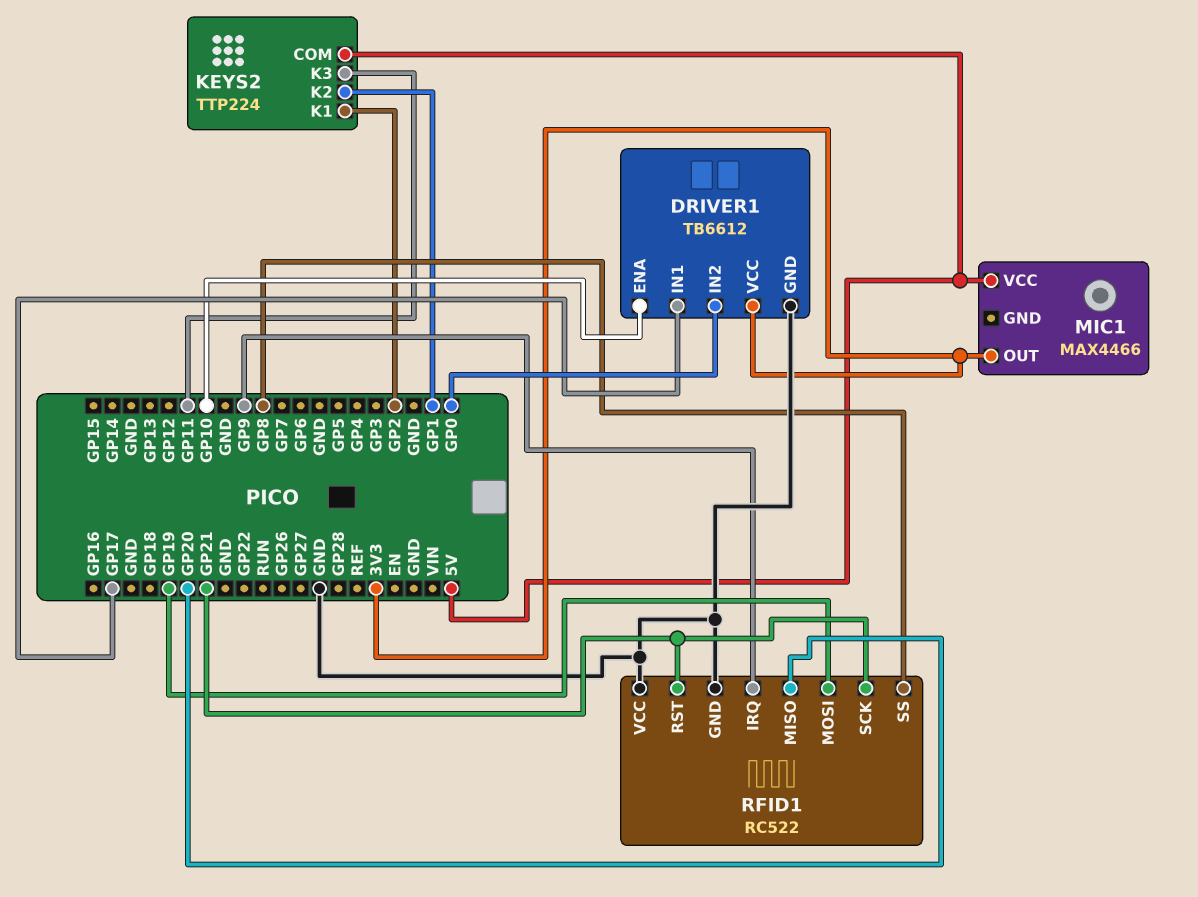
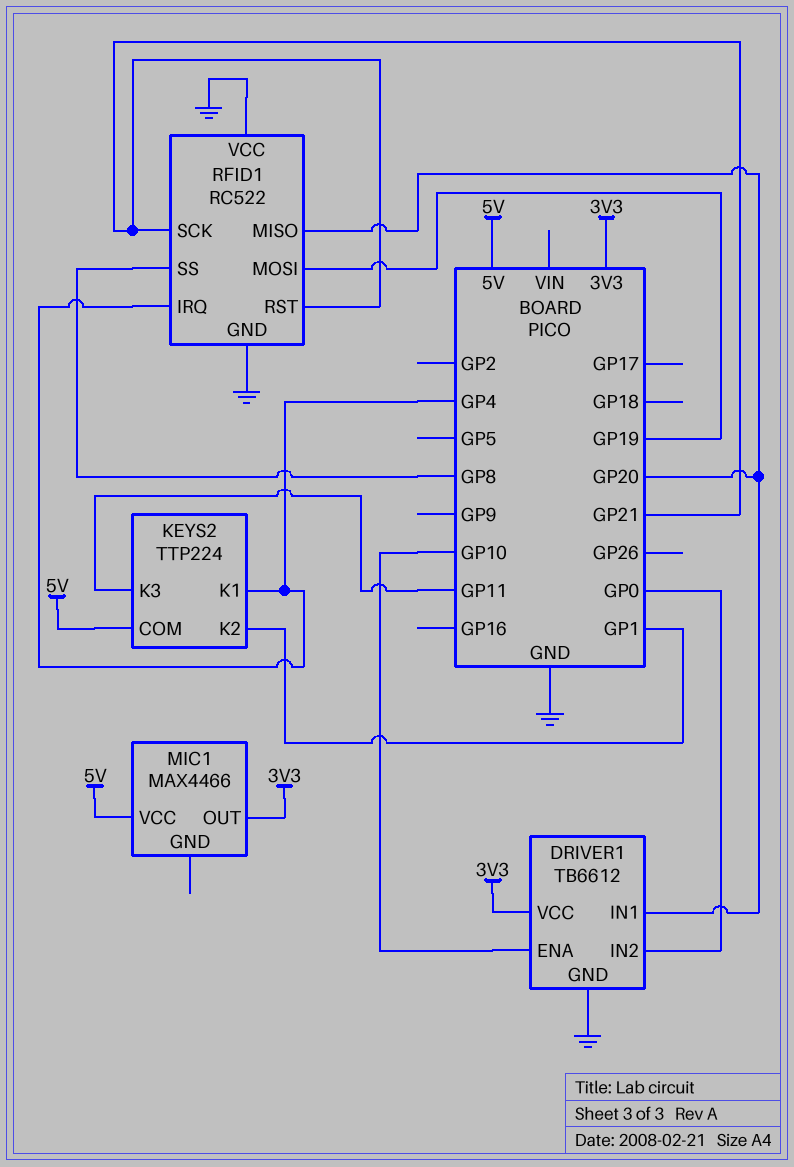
DRIVER1 pin IN1: GP17 -> GP20
KEYS2 pin K1: GP2 -> GP4
RFID1 pin IRQ: GP9 -> GP4

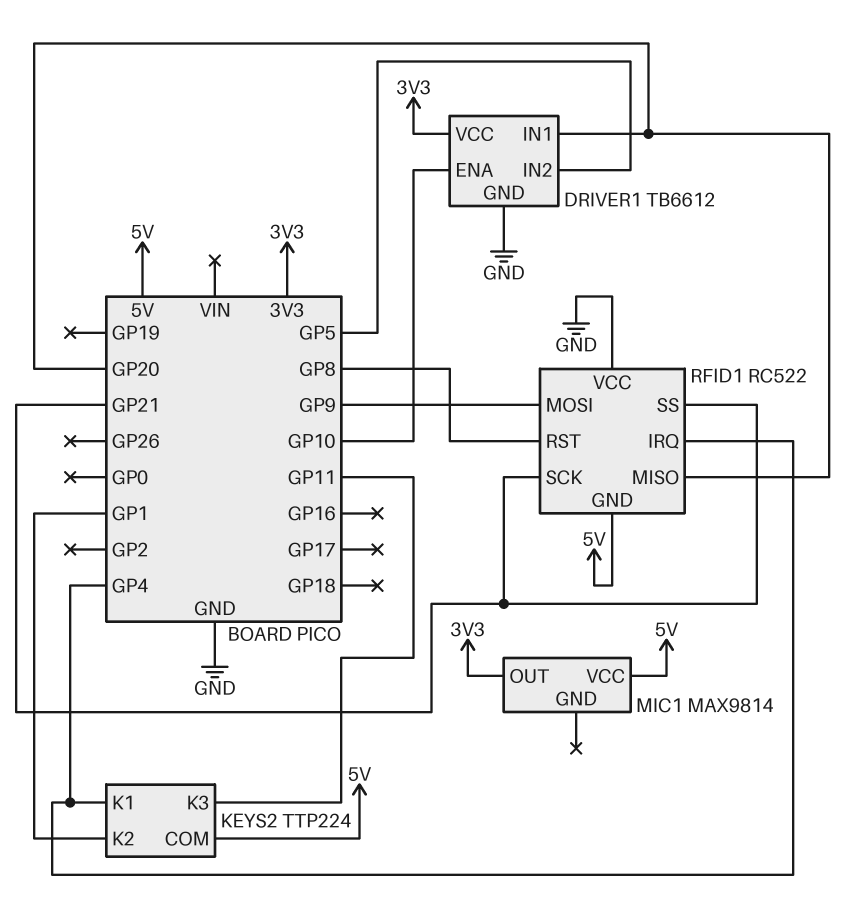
DRIVER1 pin IN2: GP0 -> GP5
MIC1: MAX4466 -> MAX9814
RFID1 pin GND: GND -> 5V
RFID1 pin MOSI: GP19 -> GP9
RFID1 pin RST: GP21 -> GP8
RFID1 pin SS: GP8 -> GP21

